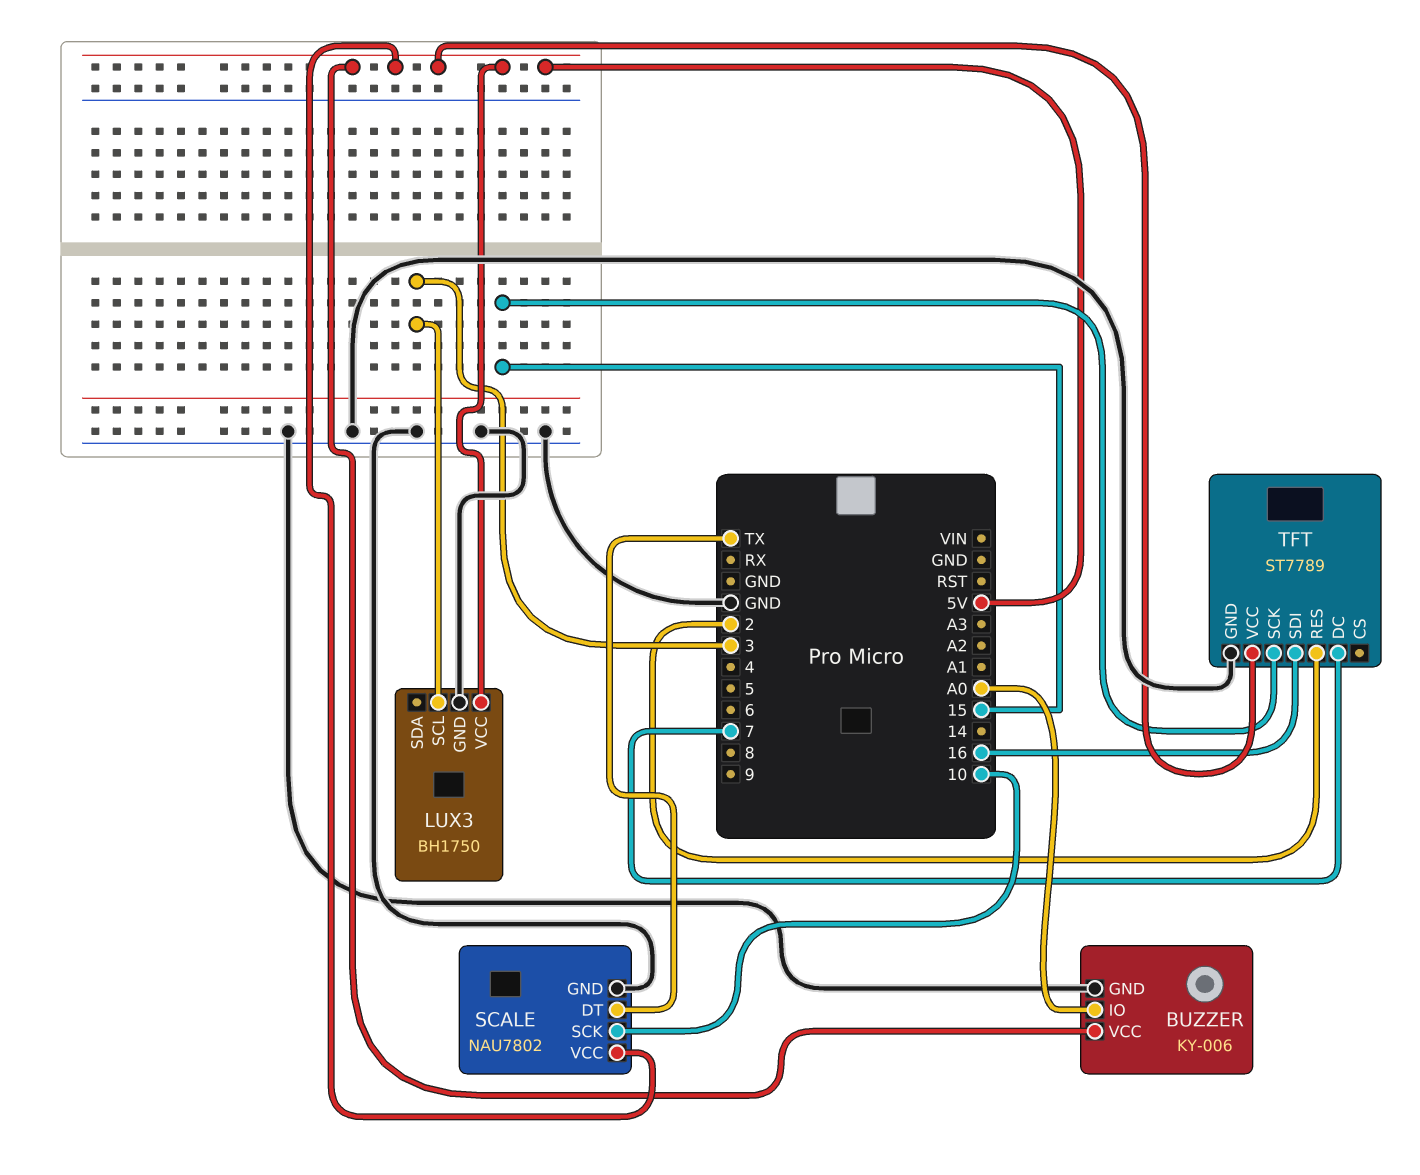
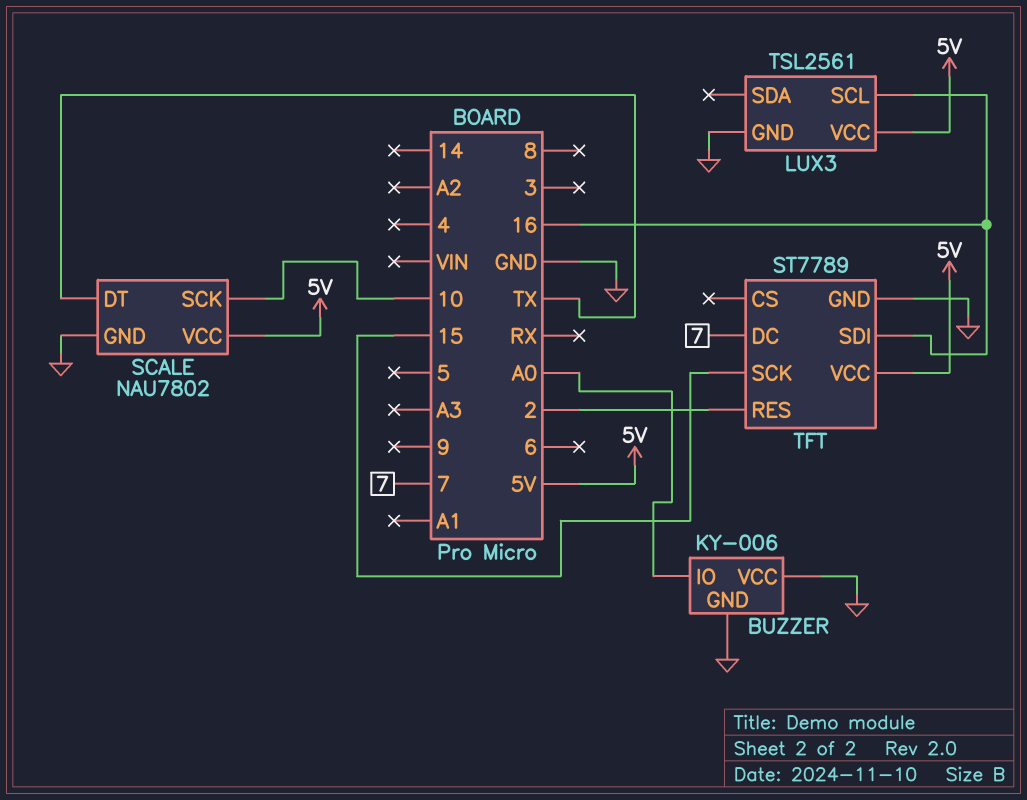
BUZZER pin VCC: 5V -> GND
LUX3: BH1750 -> TSL2561
LUX3 pin SCL: 3 -> 16

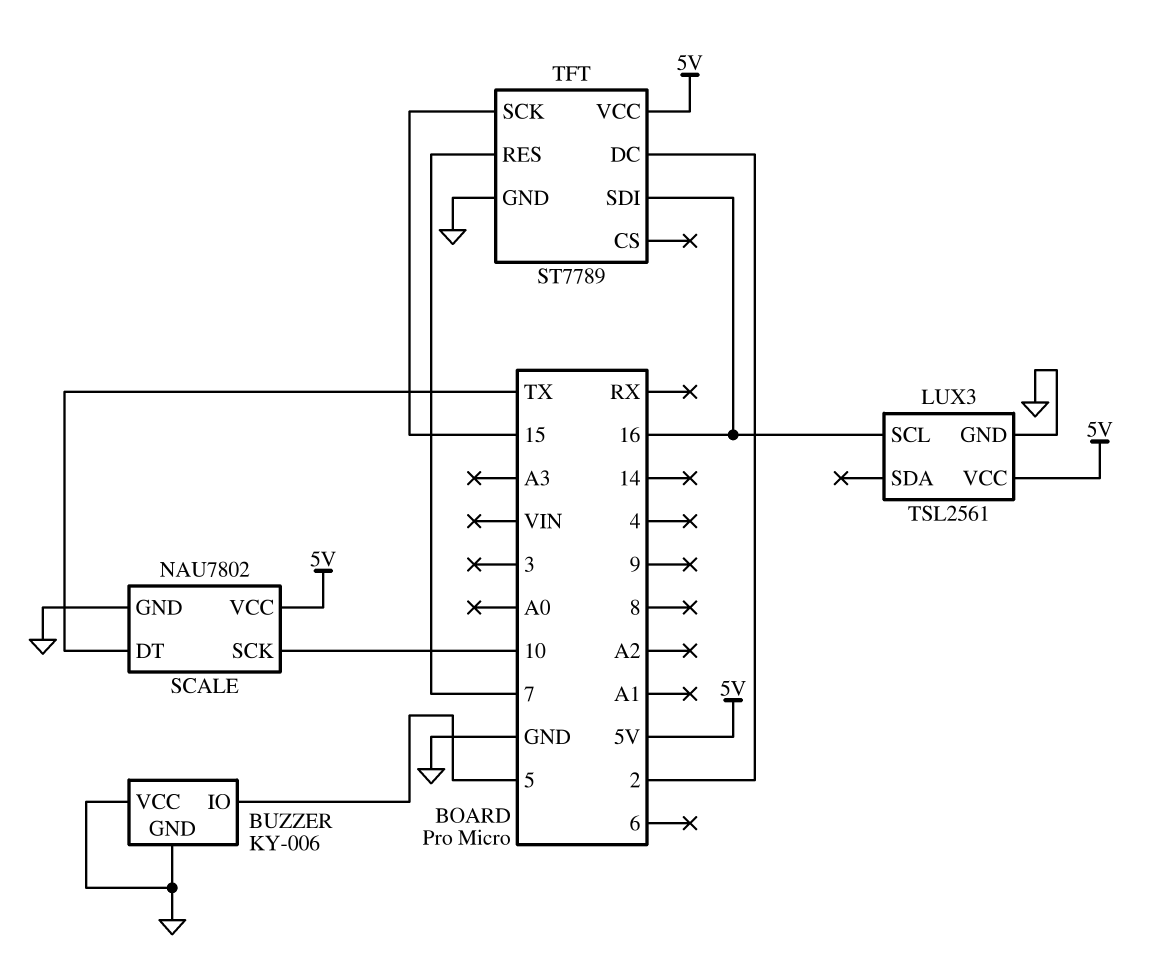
BUZZER pin IO: A0 -> 5
TFT pin DC: 7 -> 2
TFT pin RES: 2 -> 7

